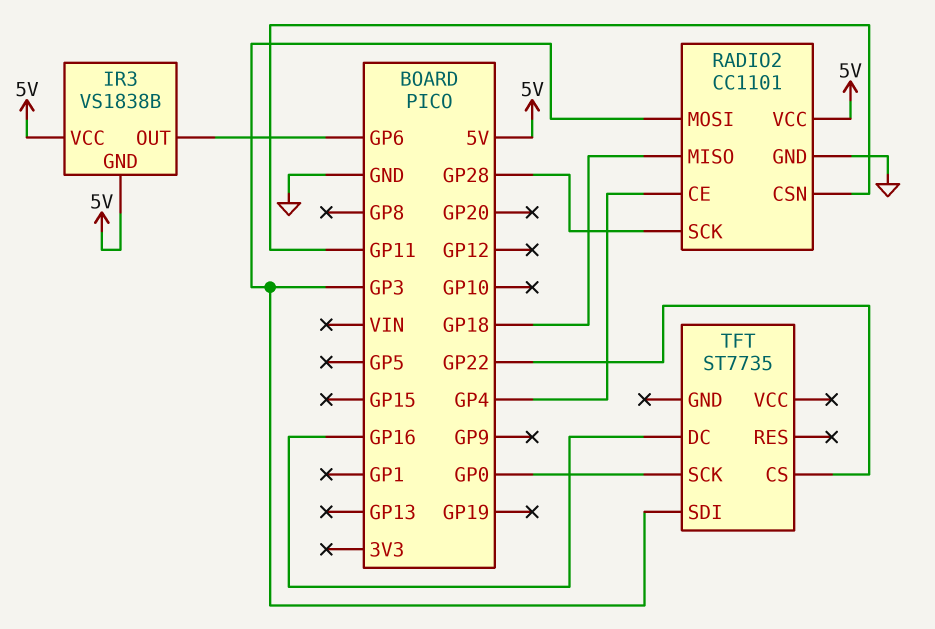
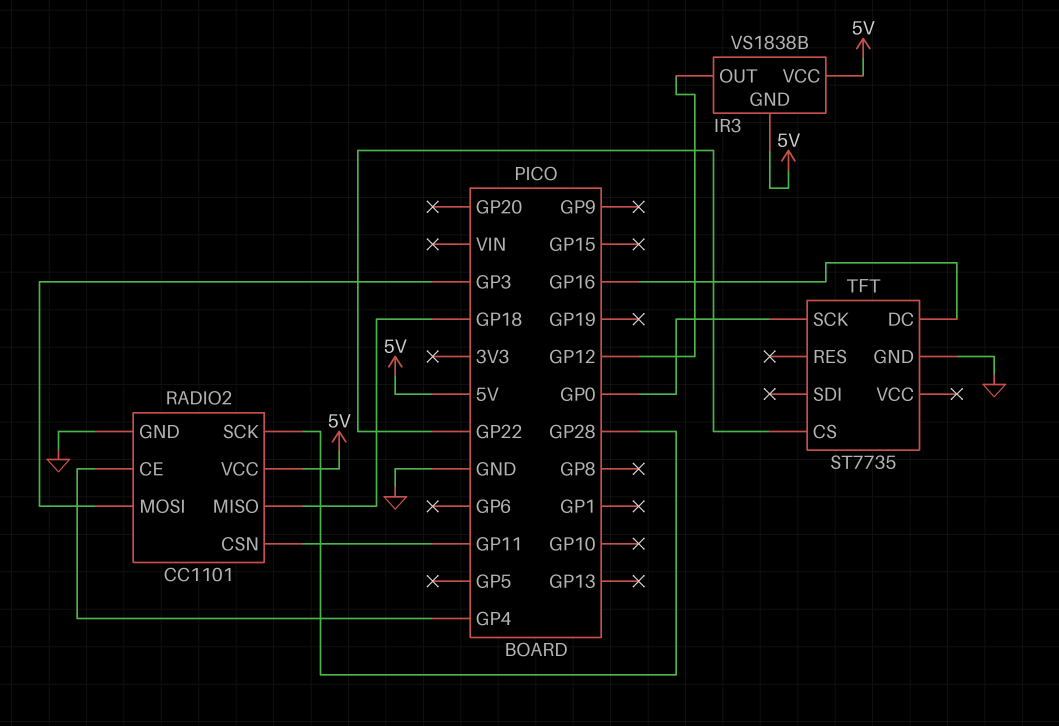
IR3 pin OUT: GP6 -> GP12
TFT pin GND: none -> GND
TFT pin SDI: GP3 -> none

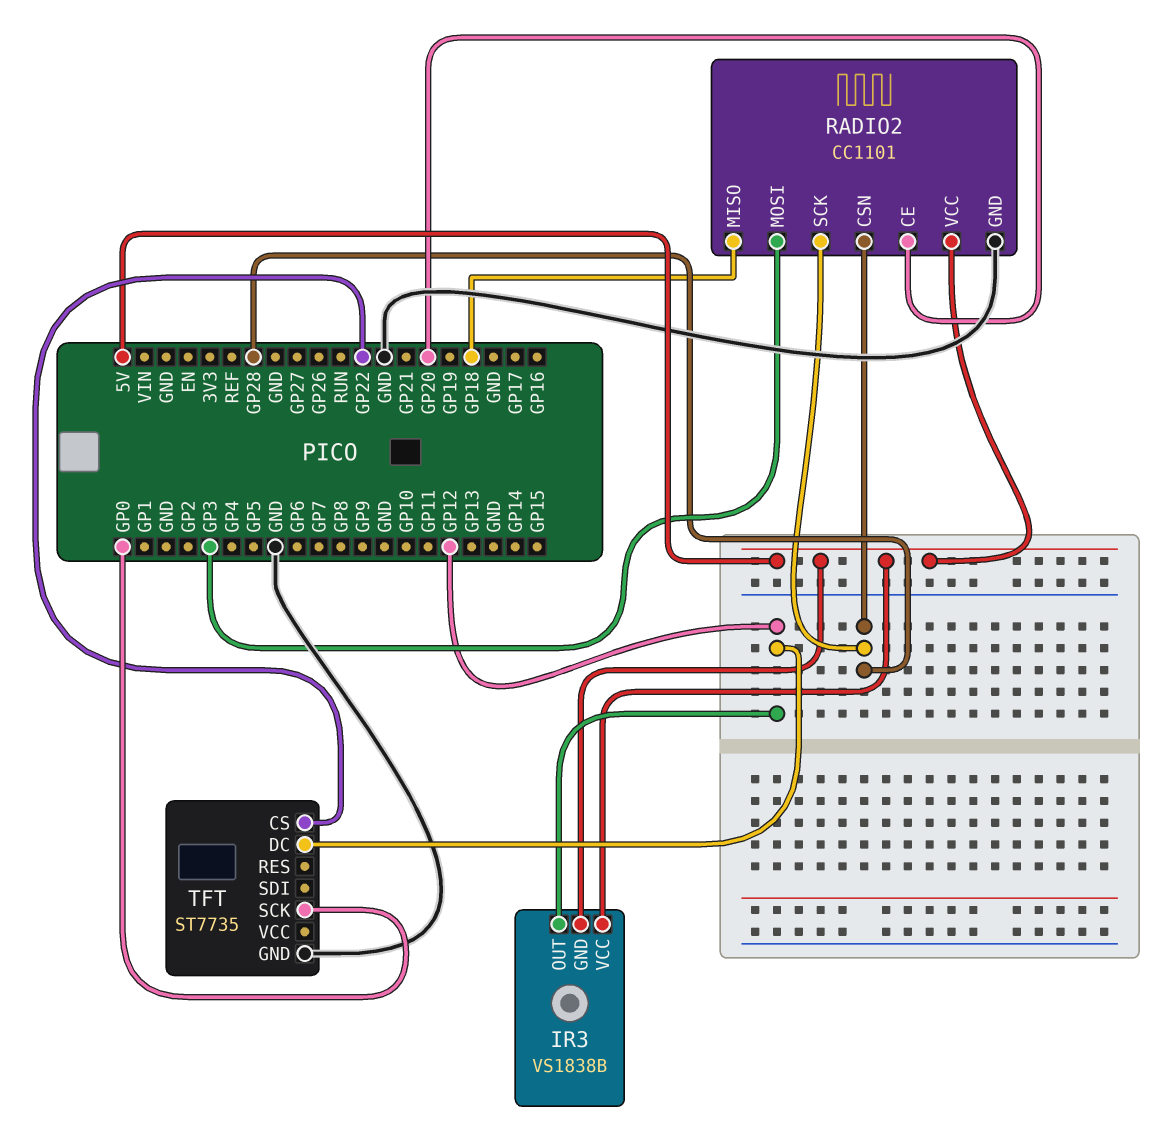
RADIO2 pin CE: GP4 -> GP20
RADIO2 pin CSN: GP11 -> GP28
TFT pin DC: GP16 -> GP12

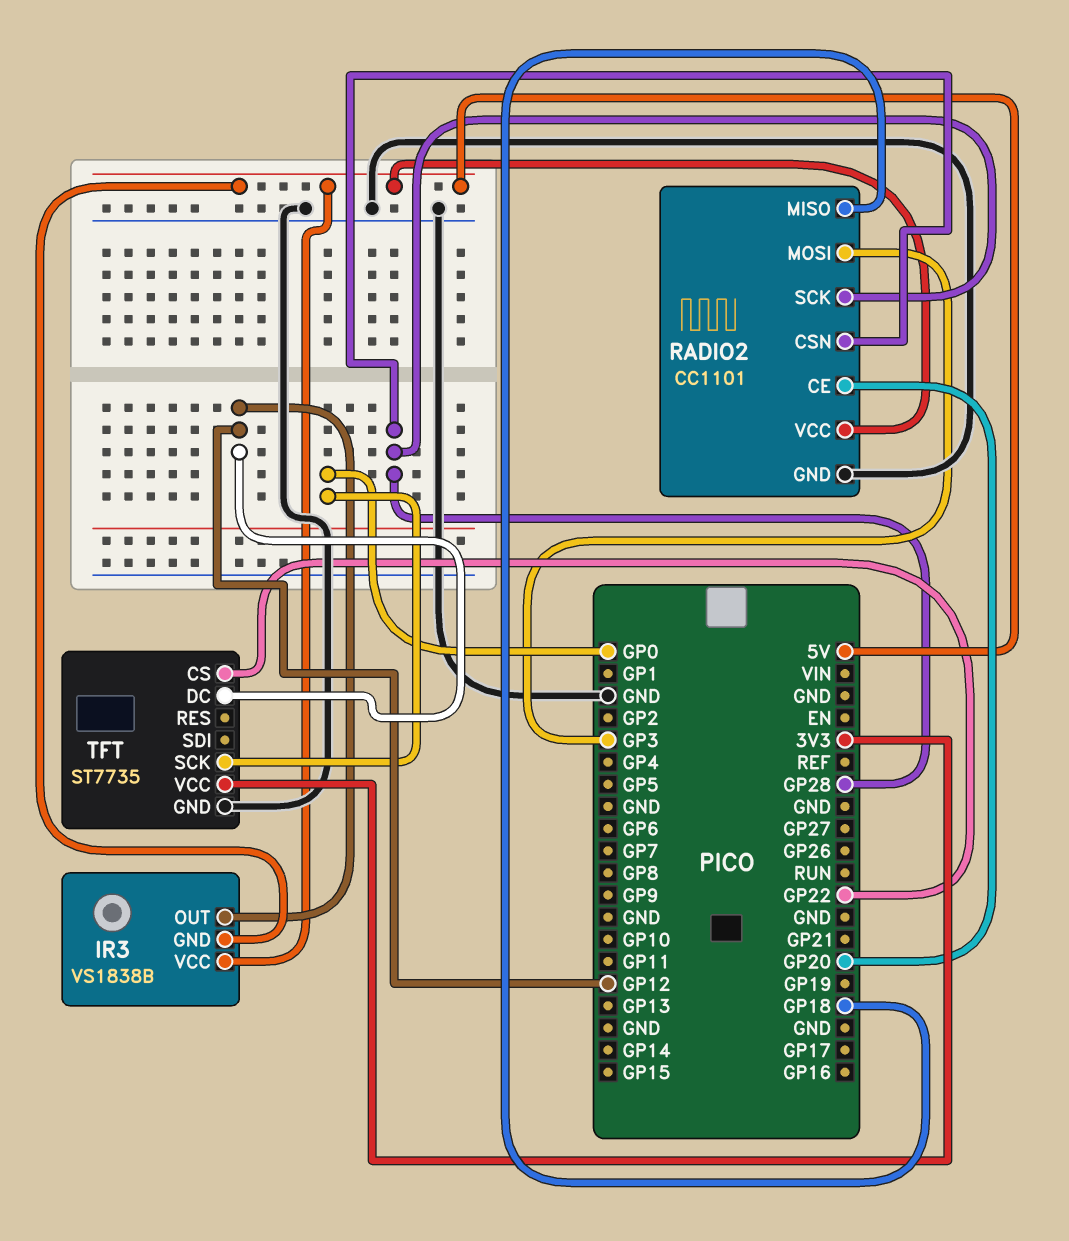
TFT pin VCC: none -> 3V3

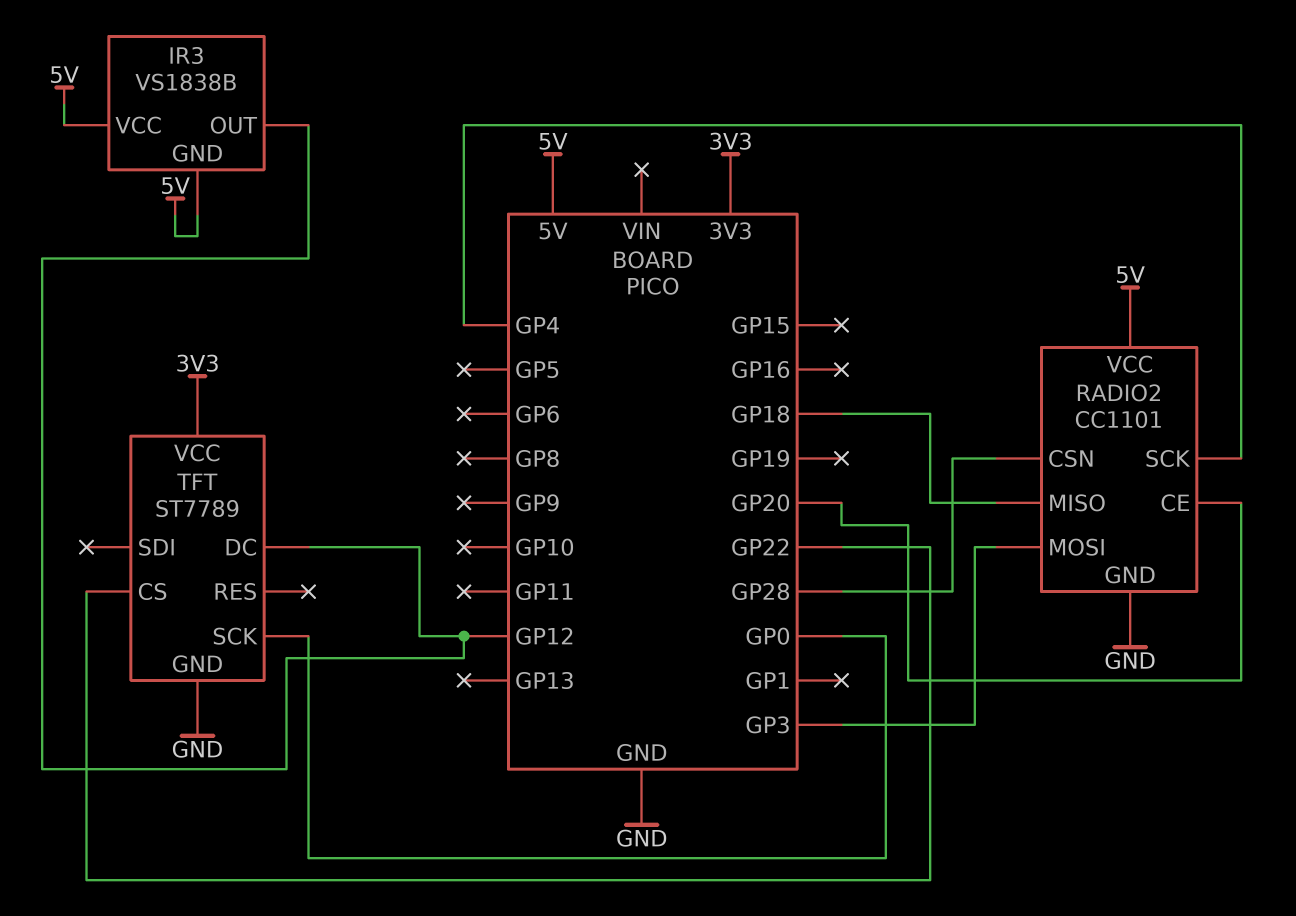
RADIO2 pin SCK: GP28 -> GP4
TFT: ST7735 -> ST7789

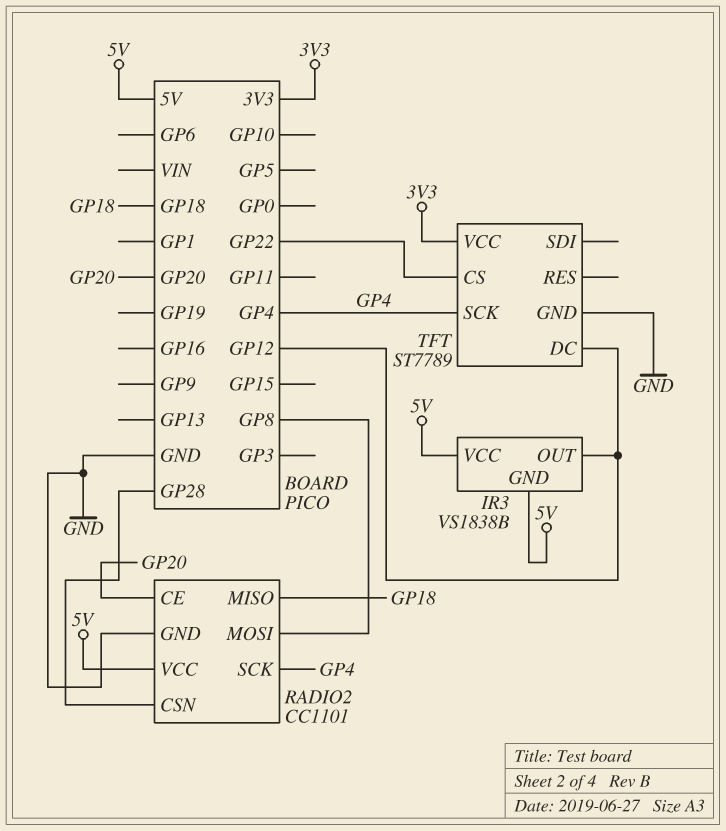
RADIO2 pin MOSI: GP3 -> GP8
TFT pin SCK: GP0 -> GP4

